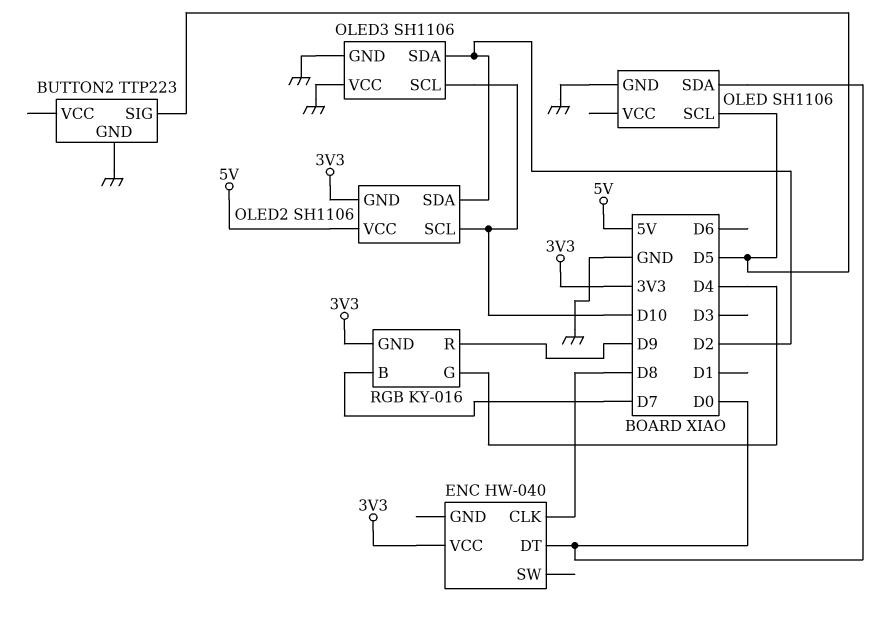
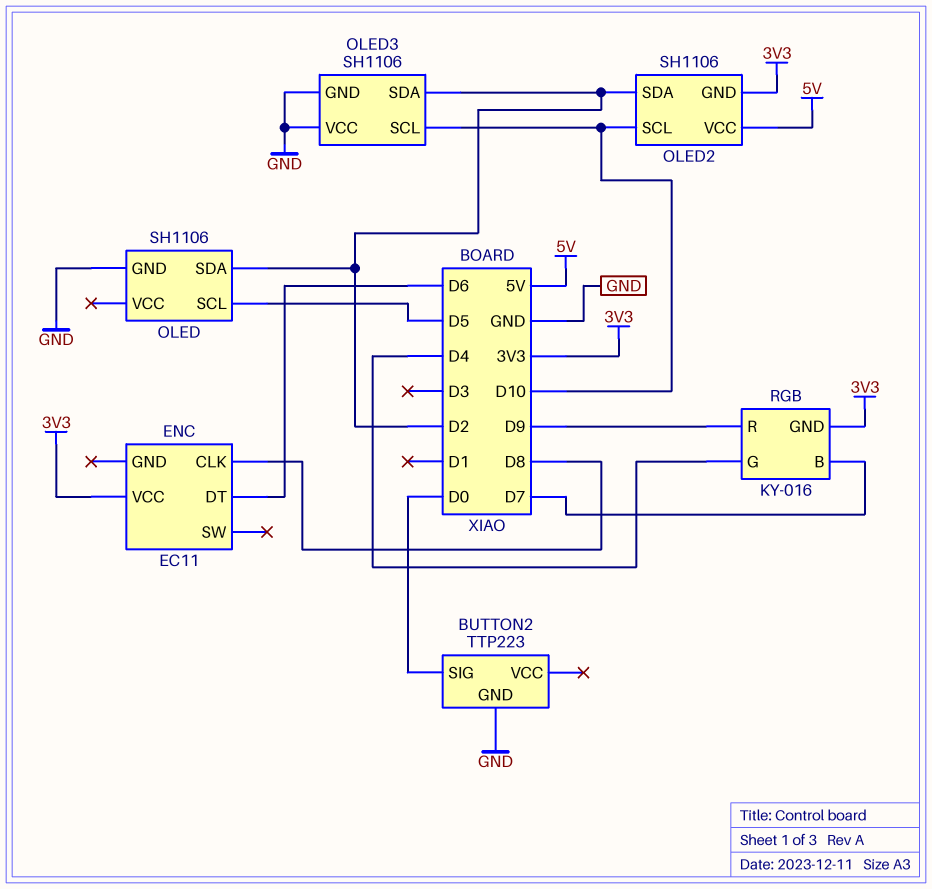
BUTTON2 pin SIG: D5 -> D0
ENC: HW-040 -> EC11
ENC pin DT: D0 -> D6
OLED pin SDA: D0 -> D2

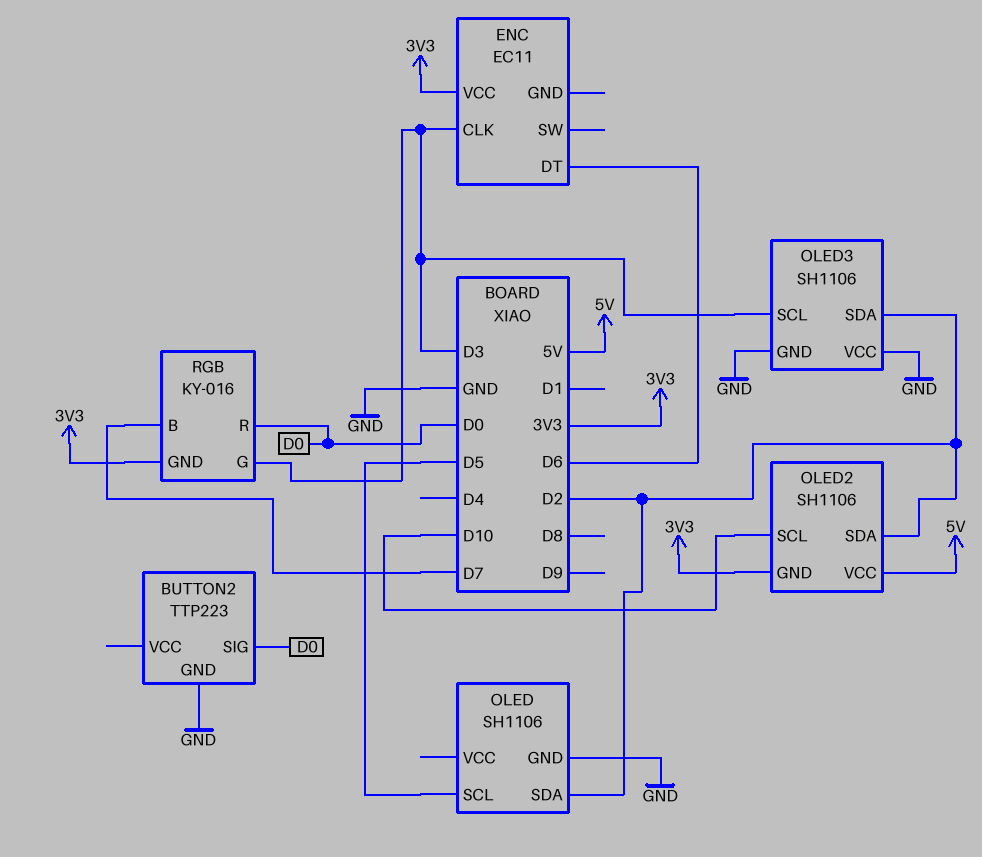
ENC pin CLK: D8 -> D3
OLED3 pin SCL: D10 -> D3
RGB pin G: D4 -> D3
RGB pin R: D9 -> D0

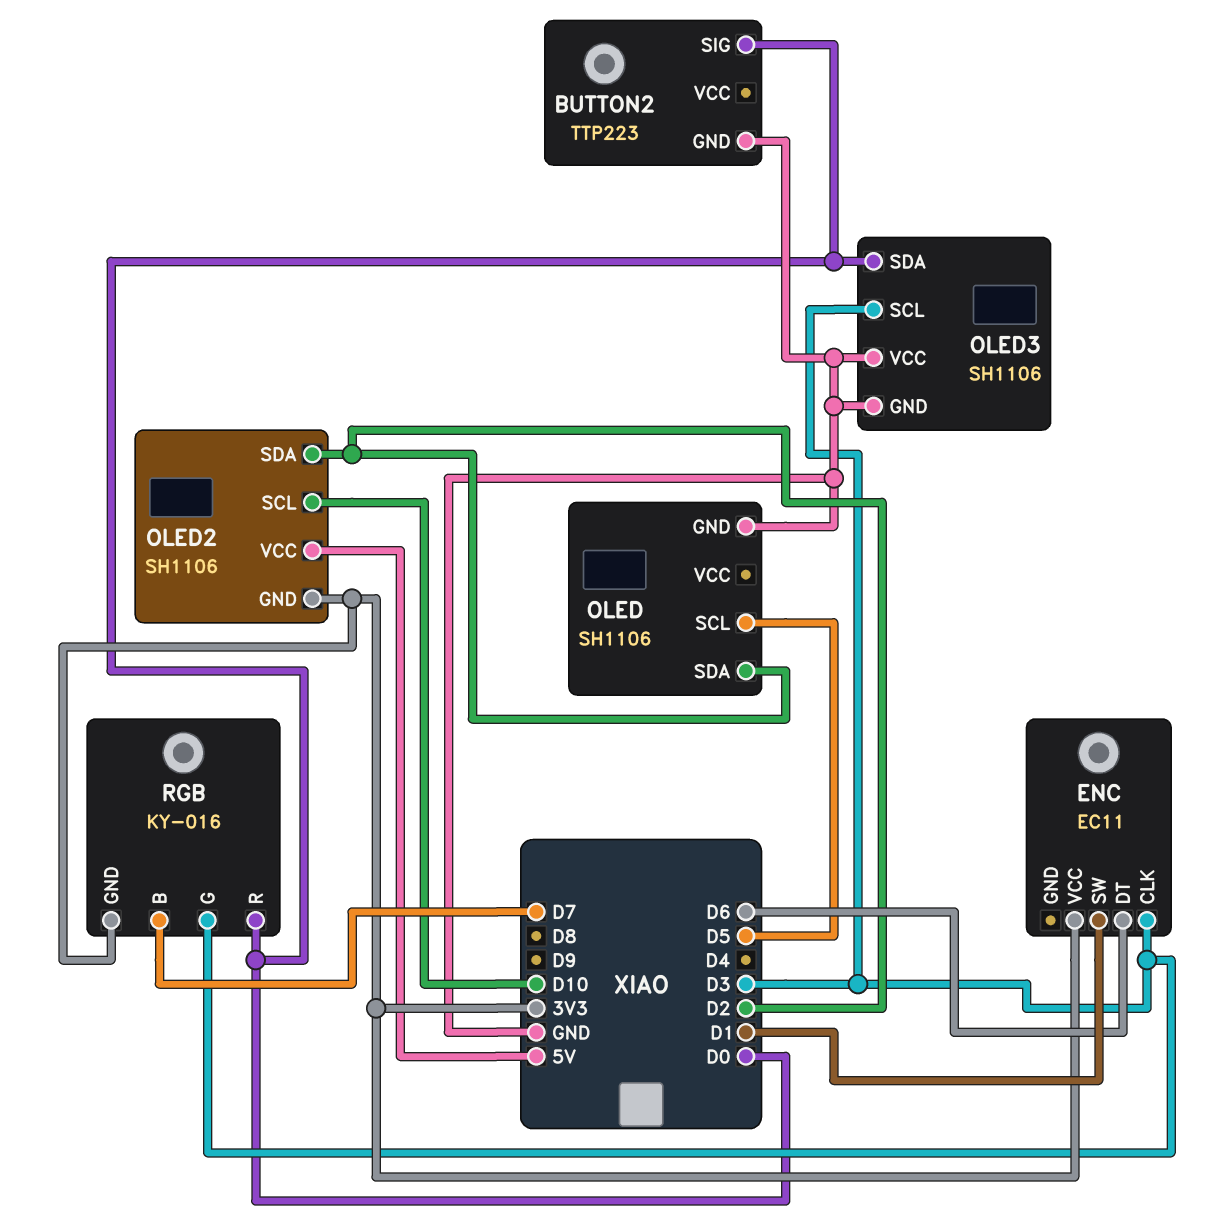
ENC pin SW: none -> D1
OLED3 pin SDA: D2 -> D0

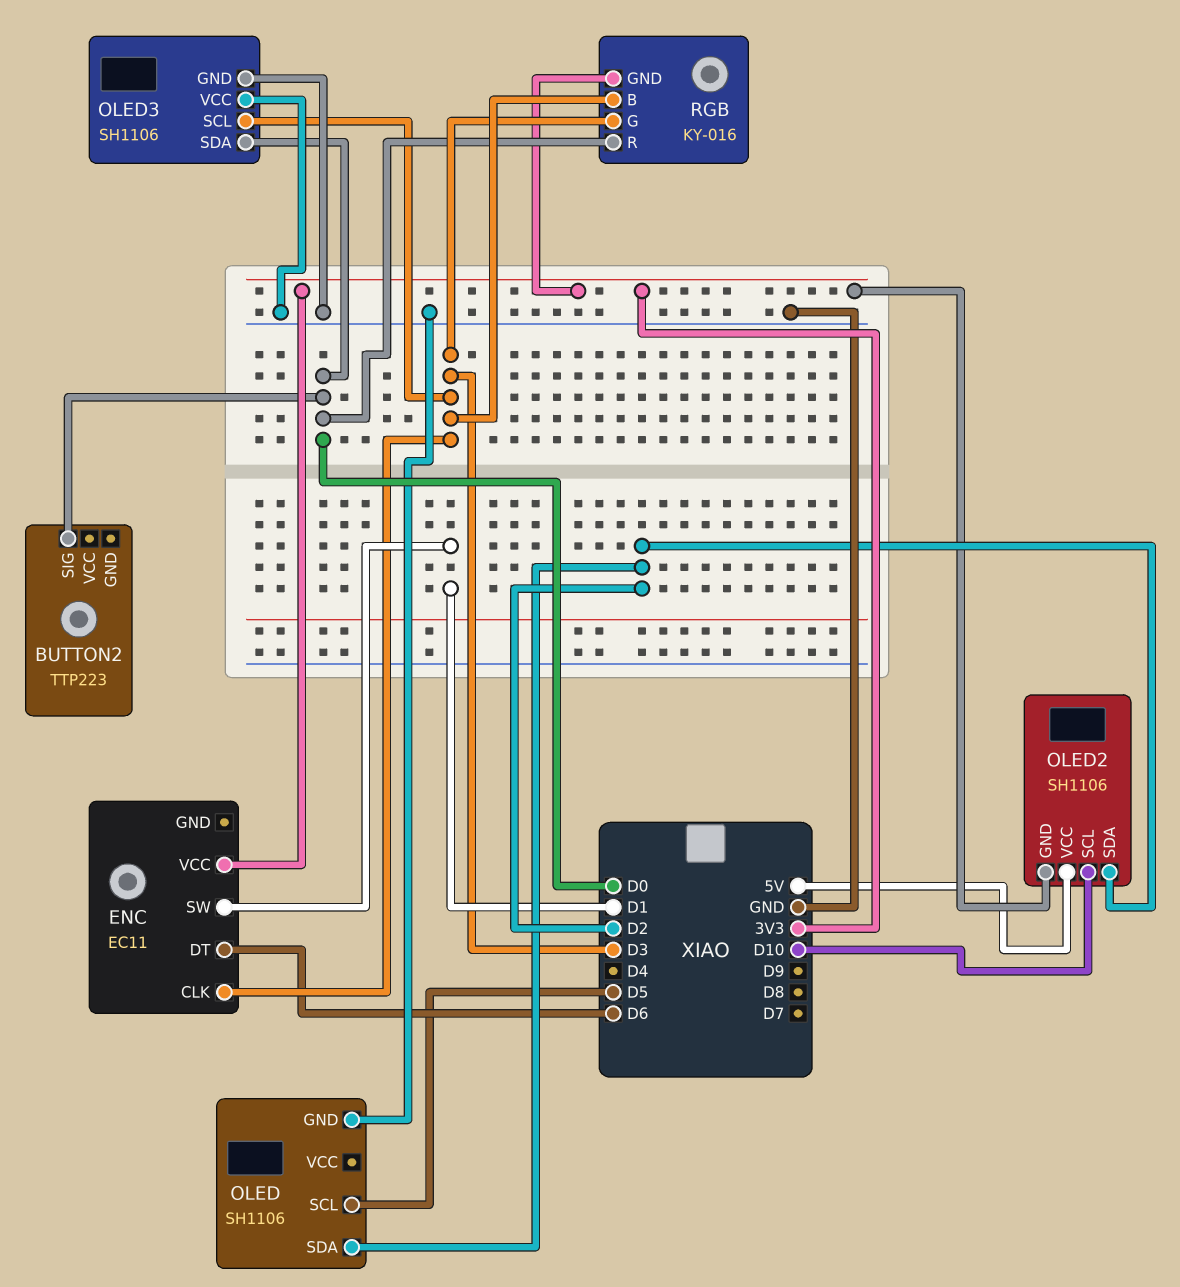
BUTTON2 pin GND: GND -> none
RGB pin B: D7 -> D3

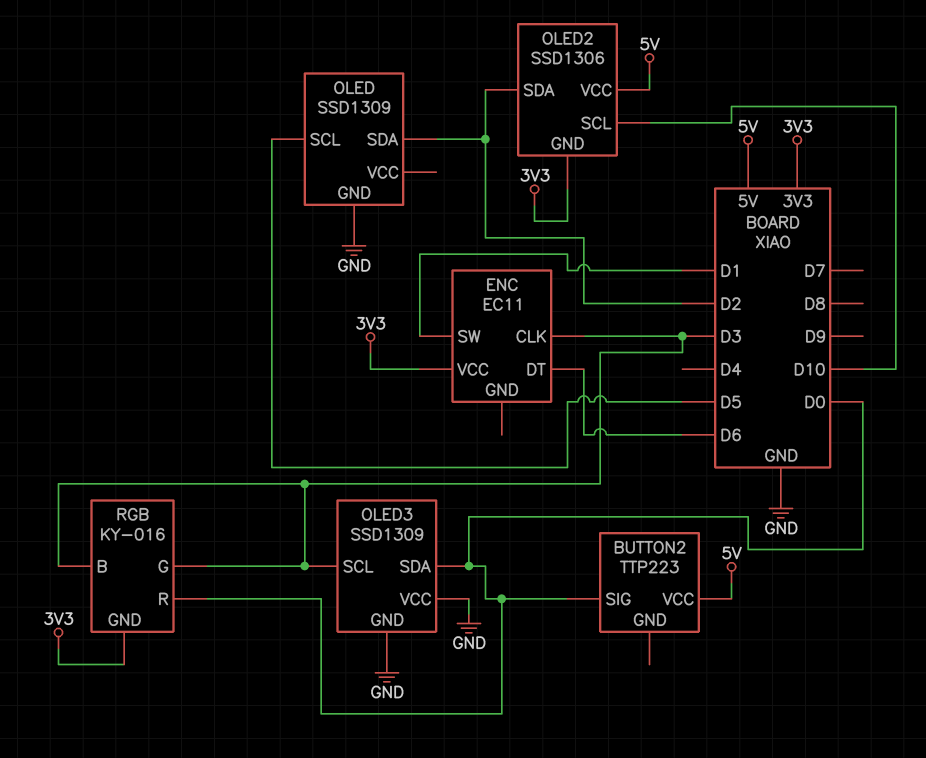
BUTTON2 pin VCC: none -> 5V
OLED: SH1106 -> SSD1309
OLED2: SH1106 -> SSD1306
OLED3: SH1106 -> SSD1309

